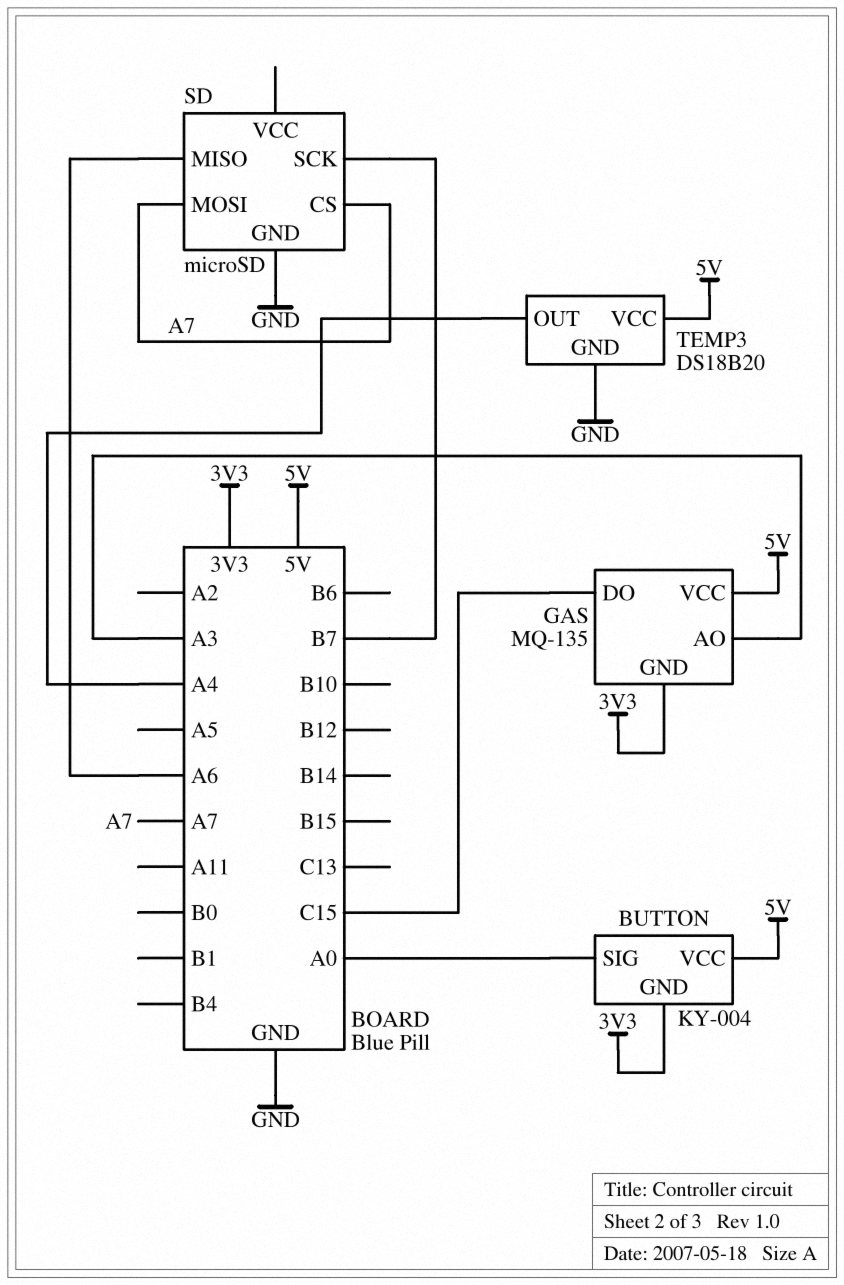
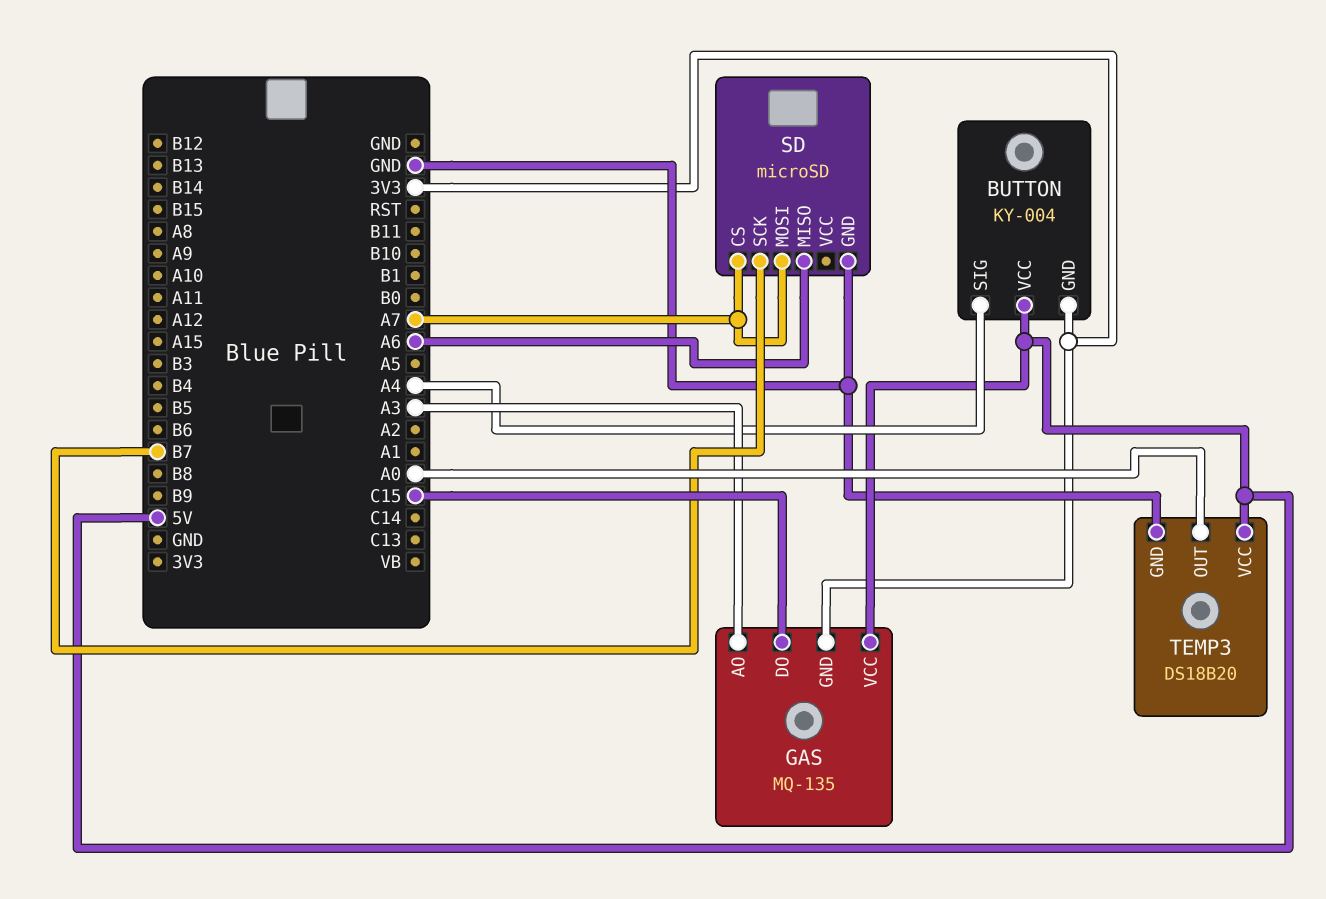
BUTTON pin SIG: A0 -> A4
TEMP3 pin OUT: A4 -> A0

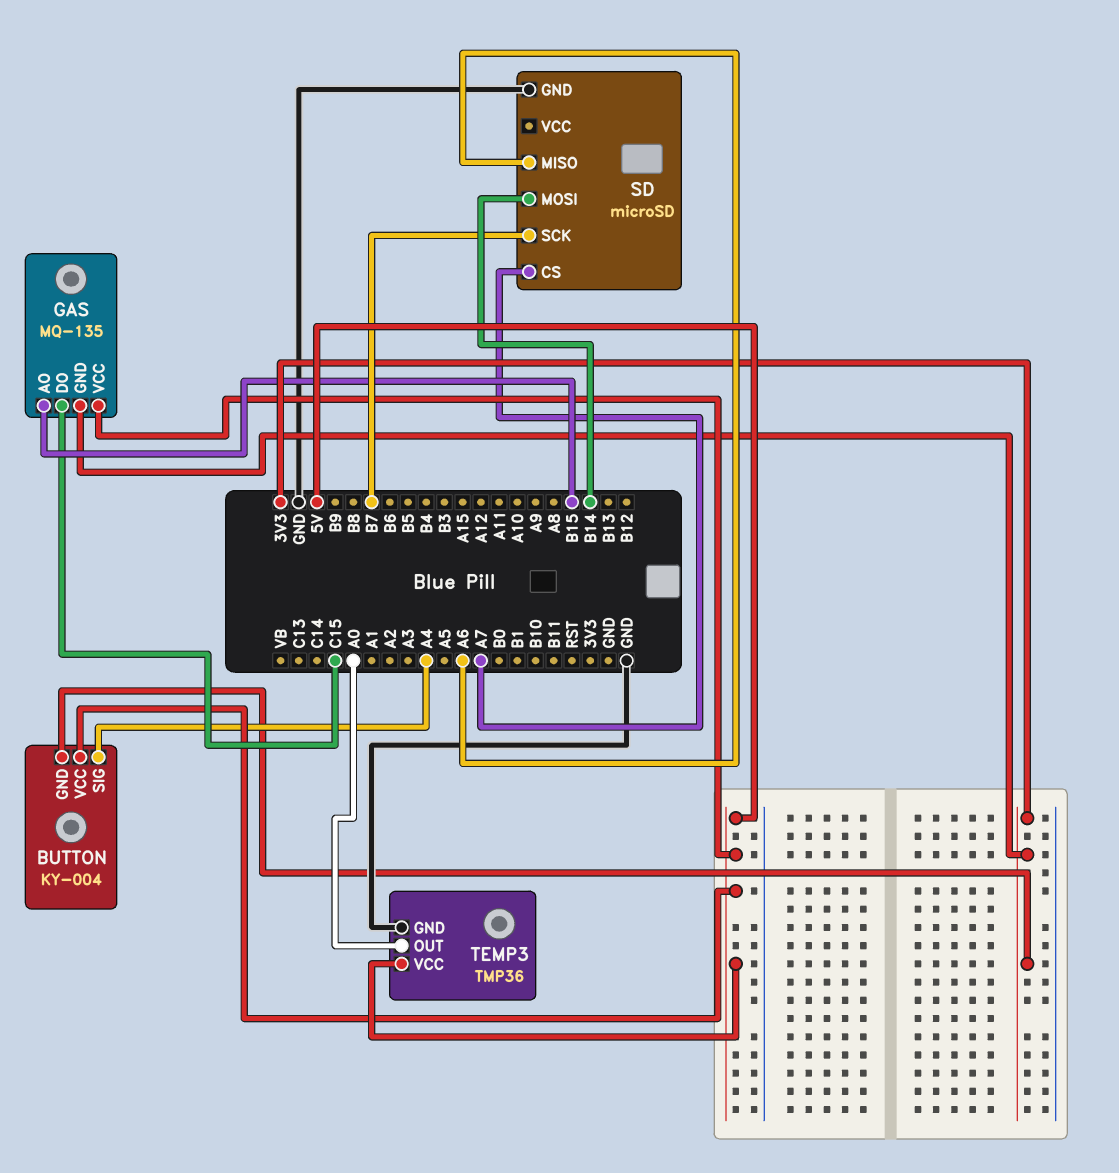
GAS pin AO: A3 -> B15
SD pin MOSI: A7 -> B14
TEMP3: DS18B20 -> TMP36

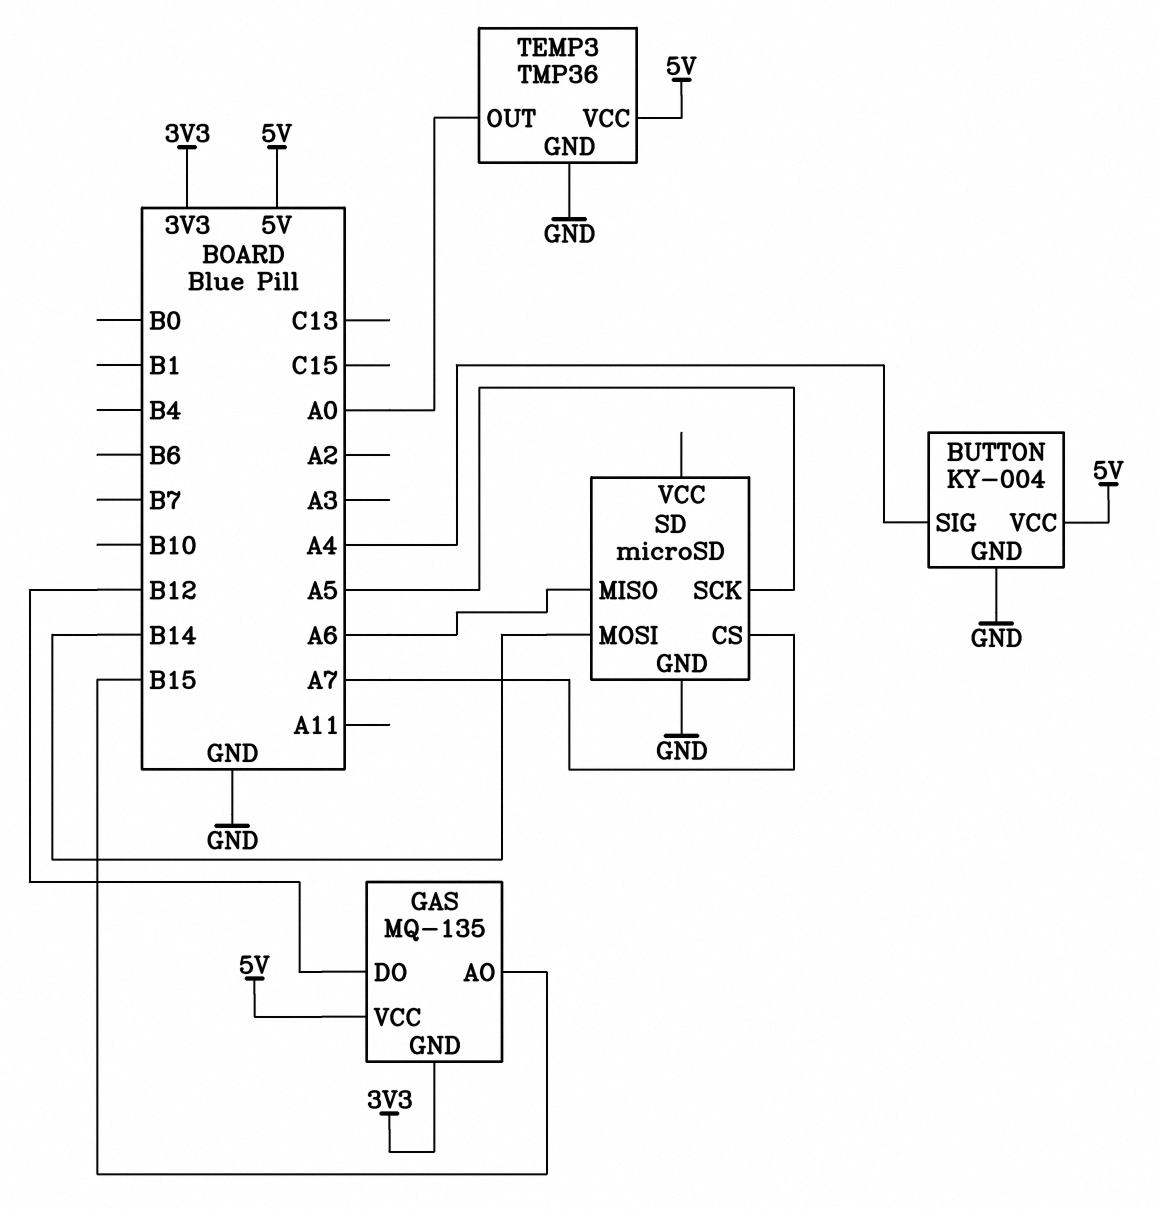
BUTTON pin GND: 3V3 -> GND
GAS pin DO: C15 -> B12
SD pin SCK: B7 -> A5

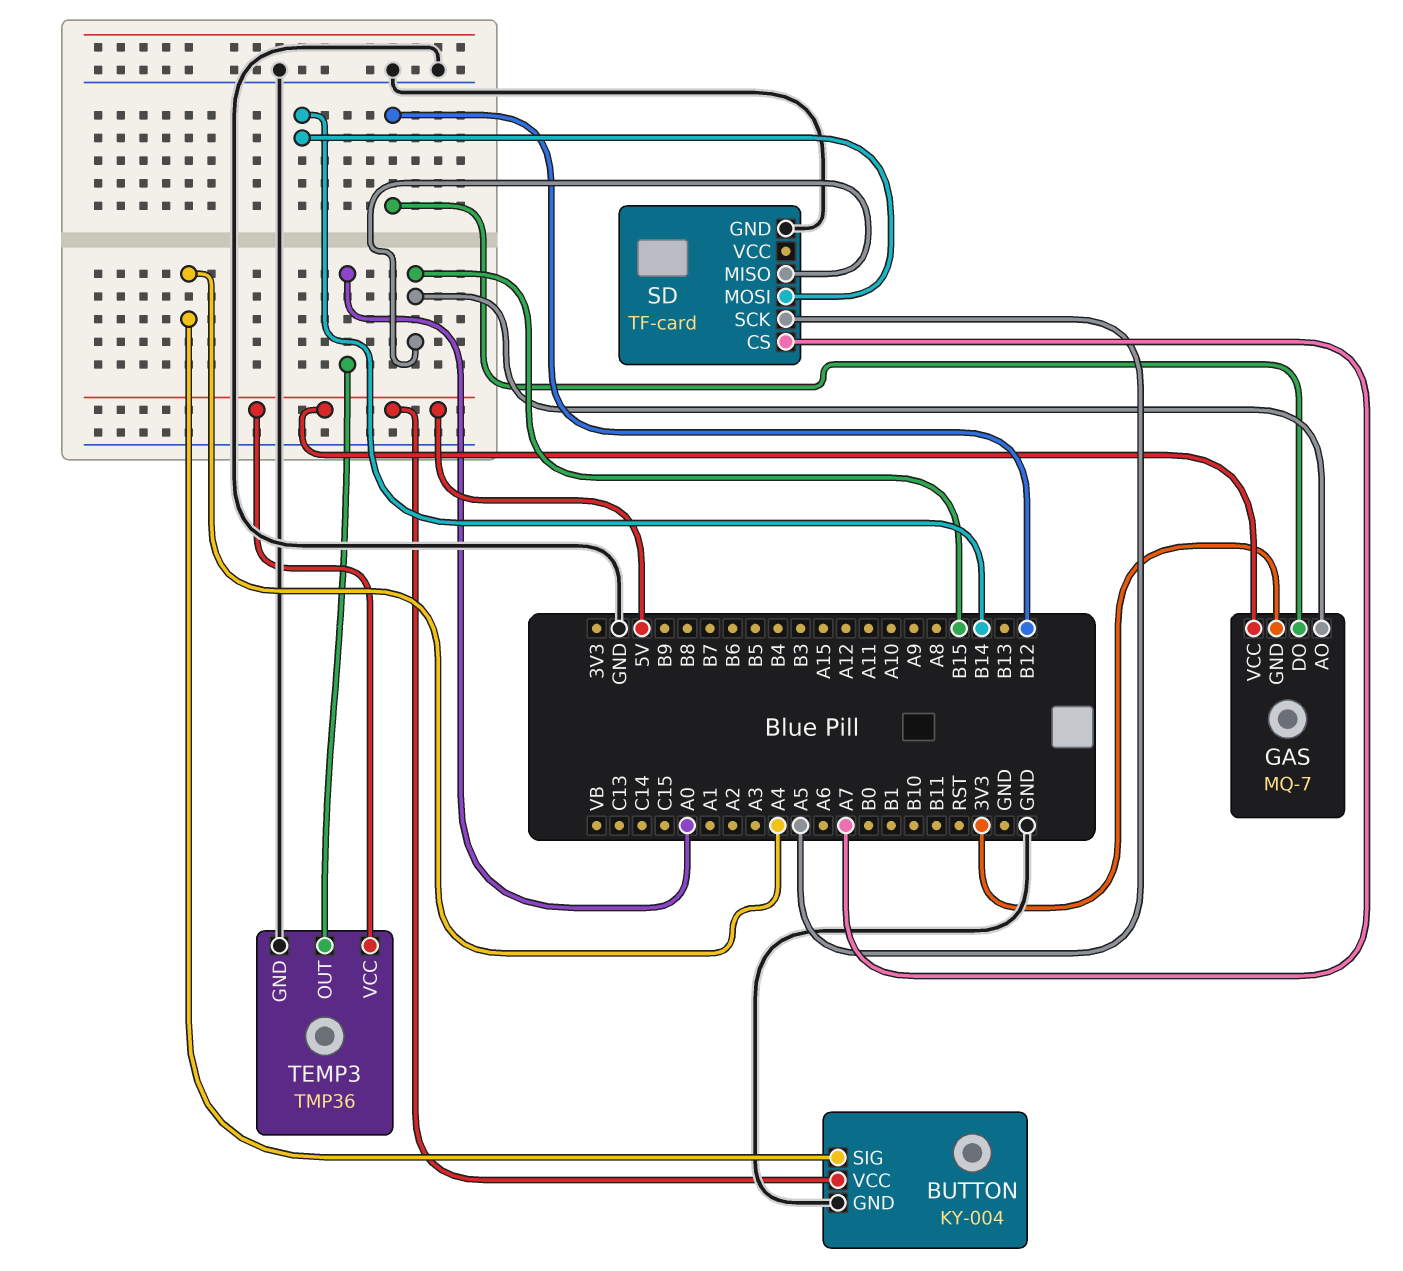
GAS: MQ-135 -> MQ-7
SD: microSD -> TF-card
SD pin MISO: A6 -> B15

